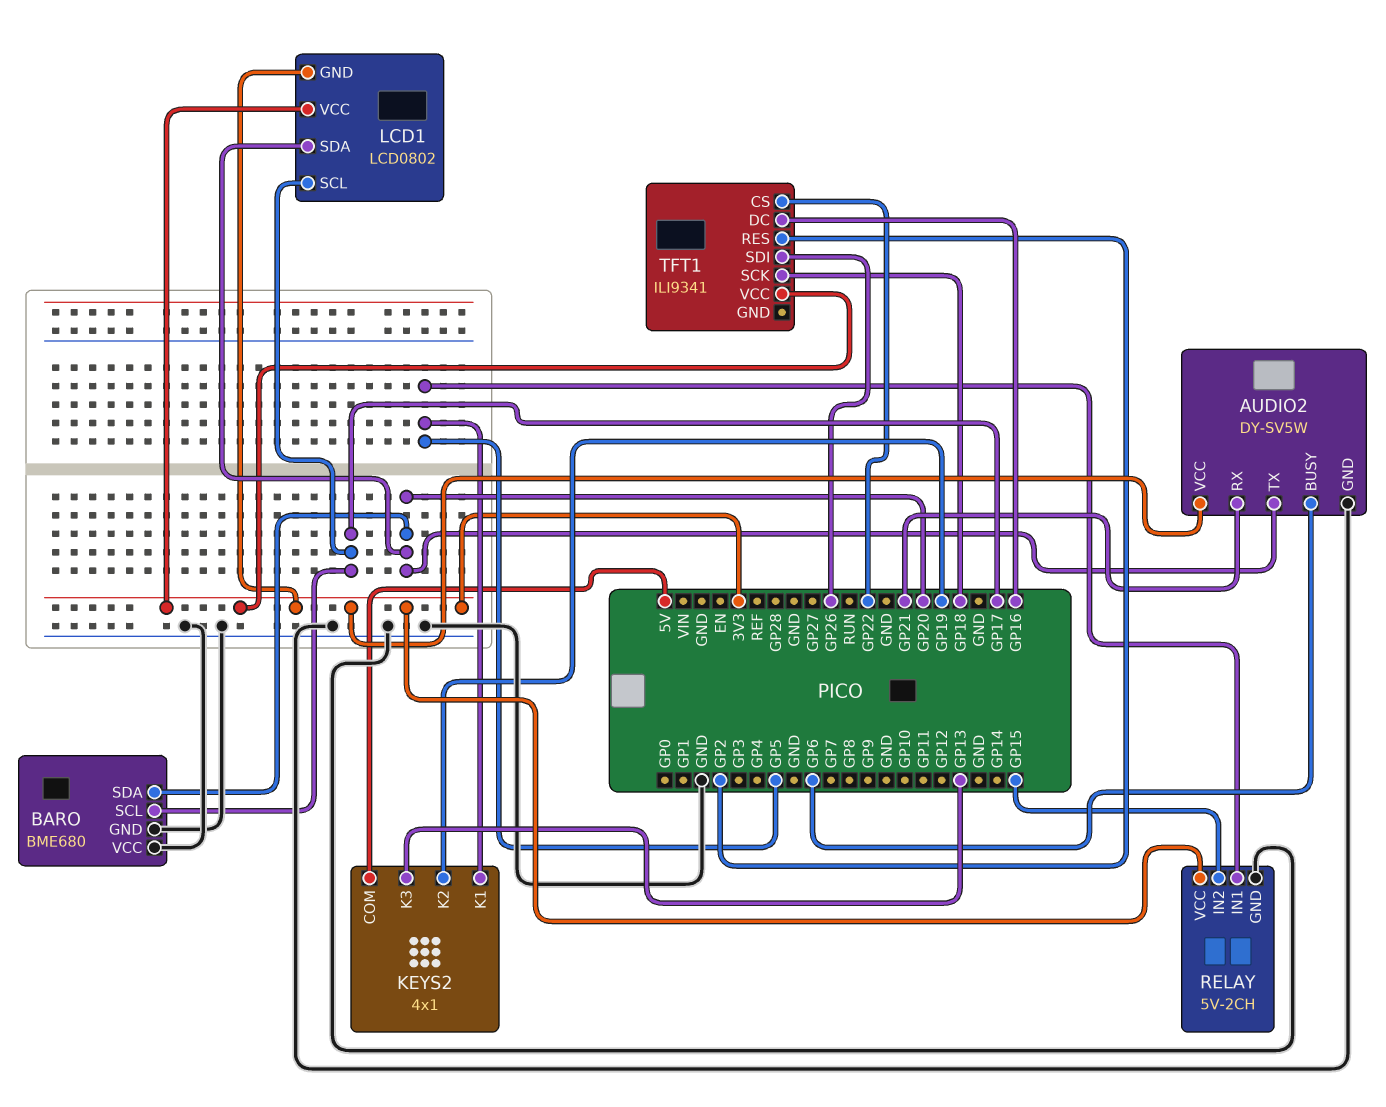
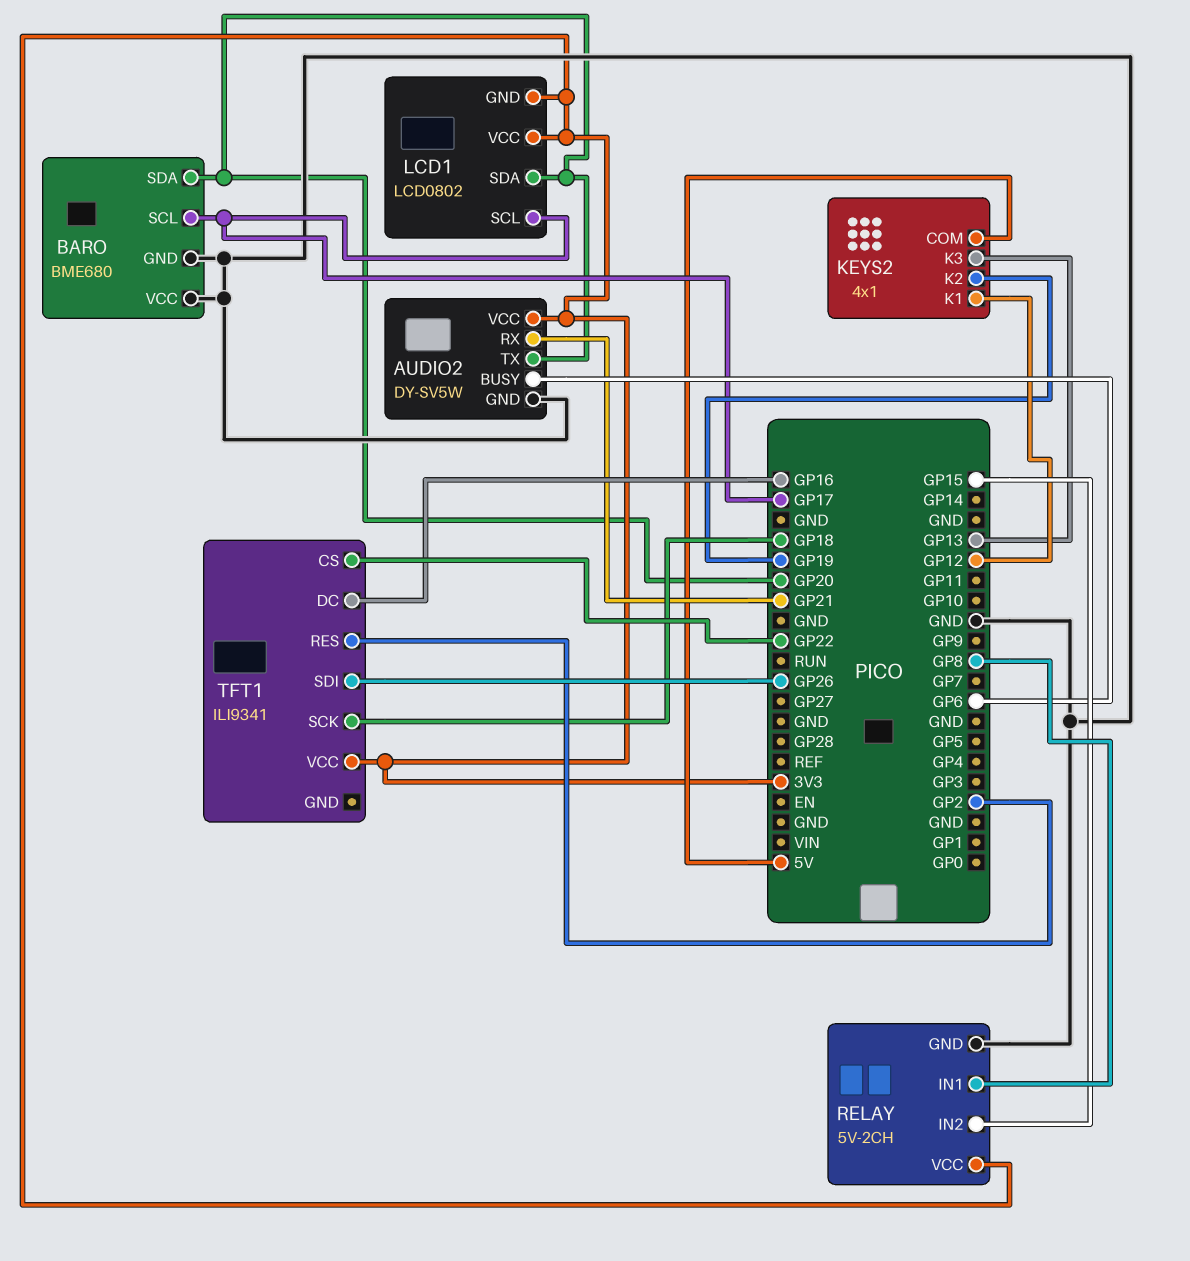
KEYS2 pin K1: GP5 -> GP12
RELAY pin IN1: GP5 -> GP8

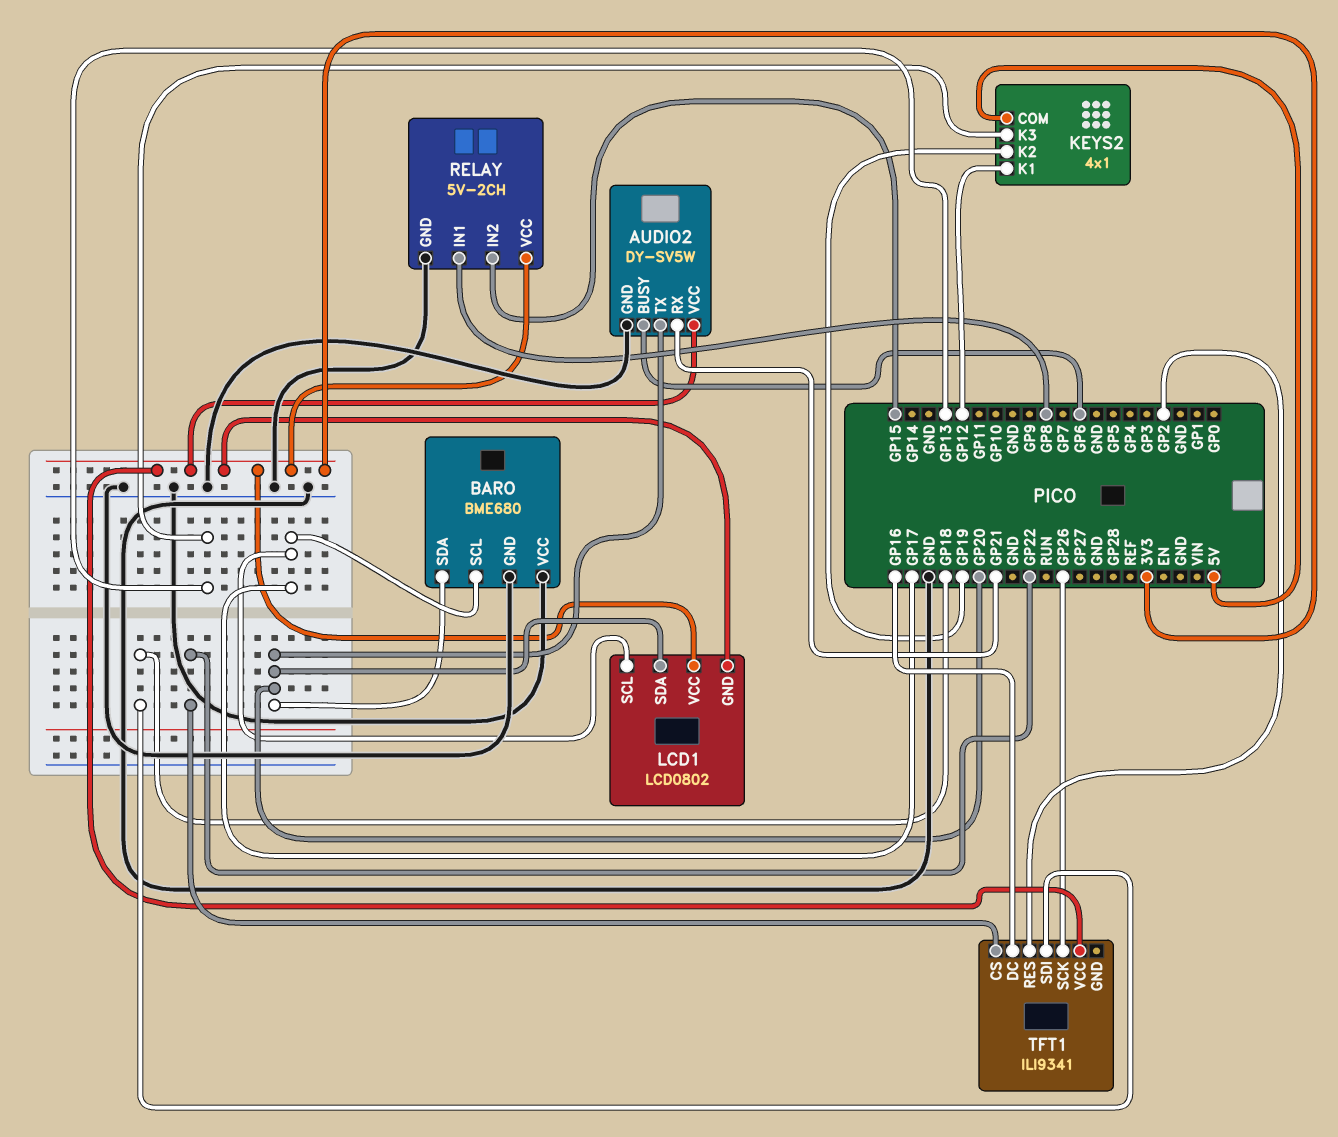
TFT1 pin SCK: GP18 -> GP26
TFT1 pin SDI: GP26 -> GP18

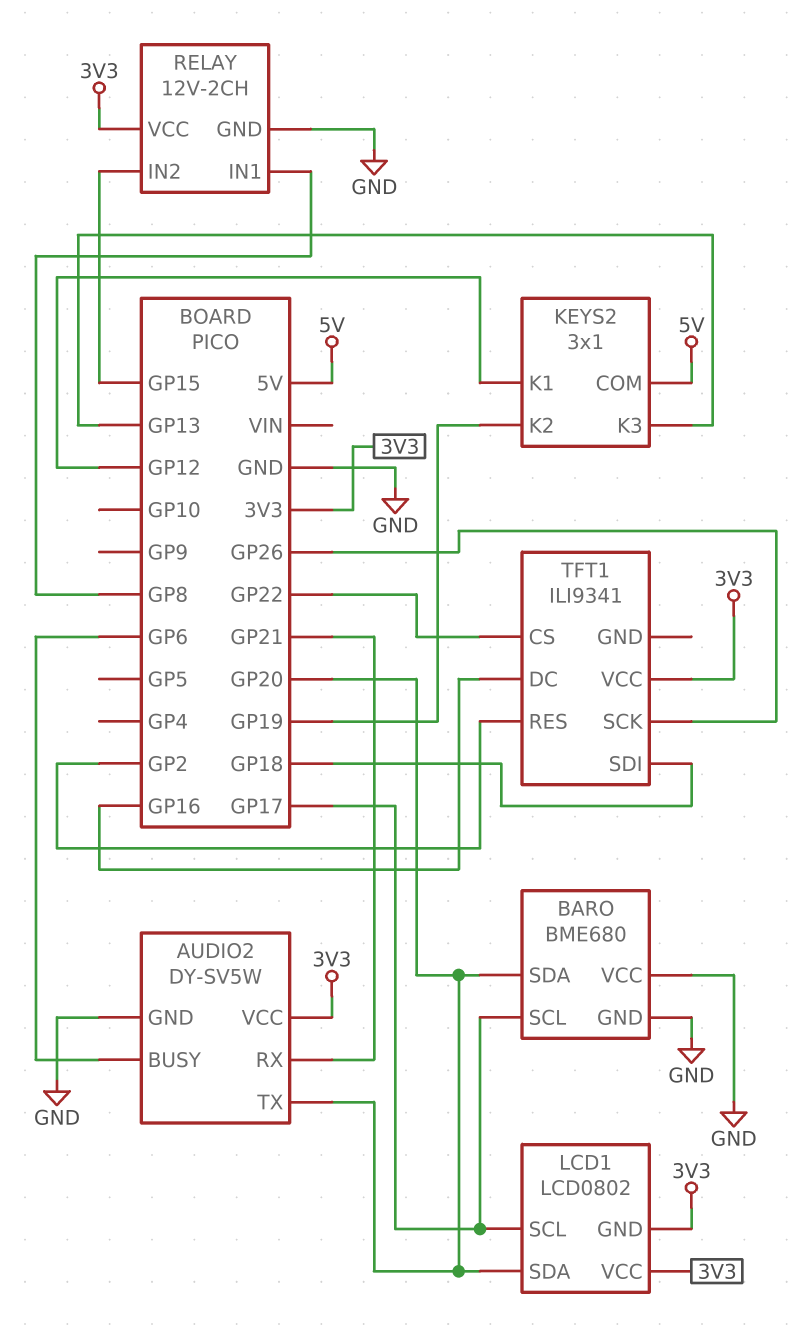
KEYS2: 4x1 -> 3x1
RELAY: 5V-2CH -> 12V-2CH

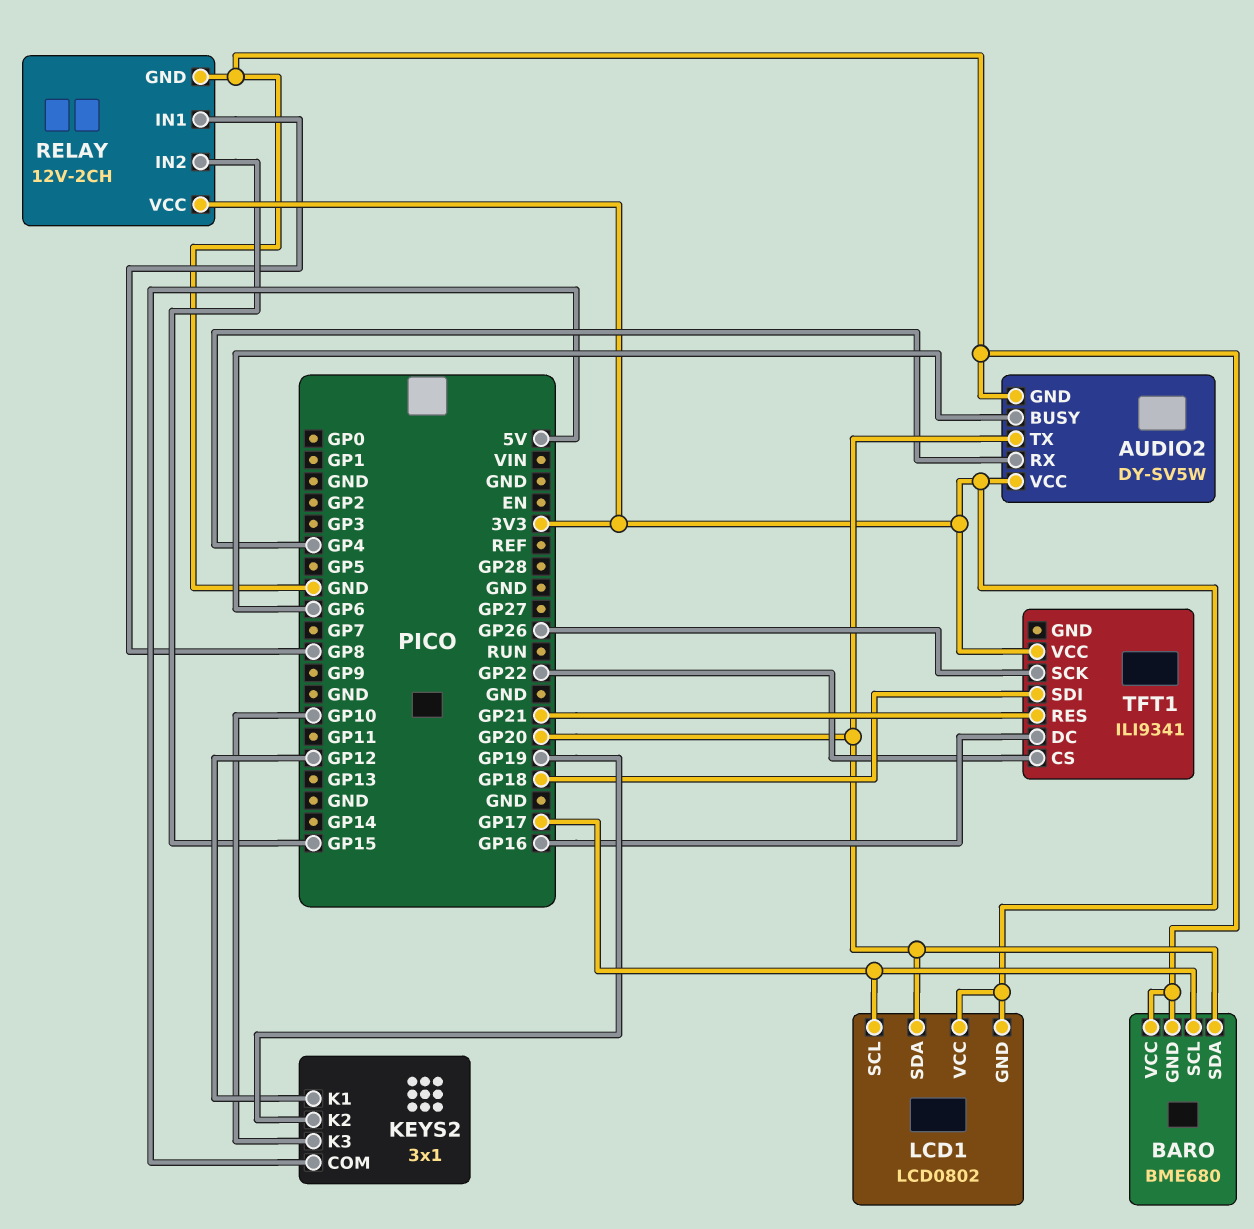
AUDIO2 pin RX: GP21 -> GP4
KEYS2 pin K3: GP13 -> GP10
TFT1 pin RES: GP2 -> GP21

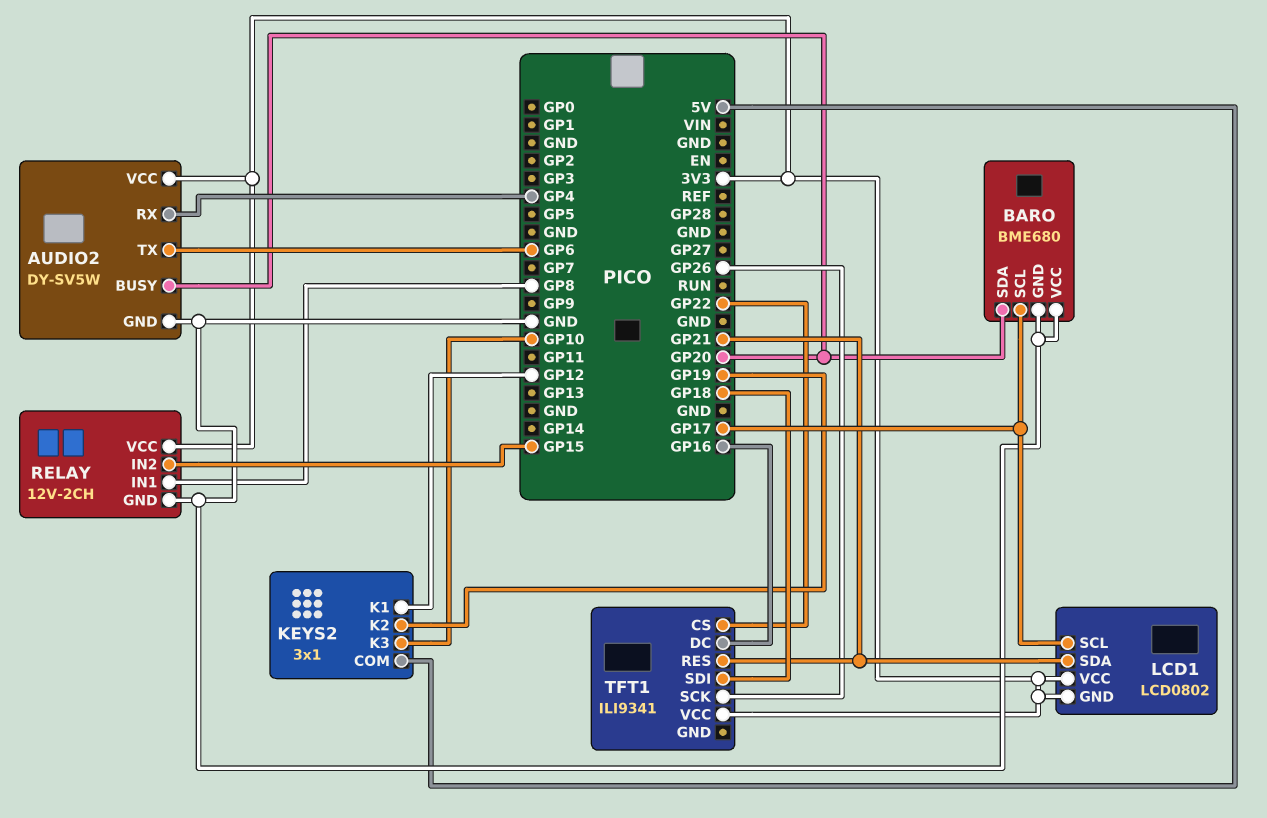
AUDIO2 pin BUSY: GP6 -> GP20
AUDIO2 pin TX: GP20 -> GP6
LCD1 pin SDA: GP20 -> GP21

